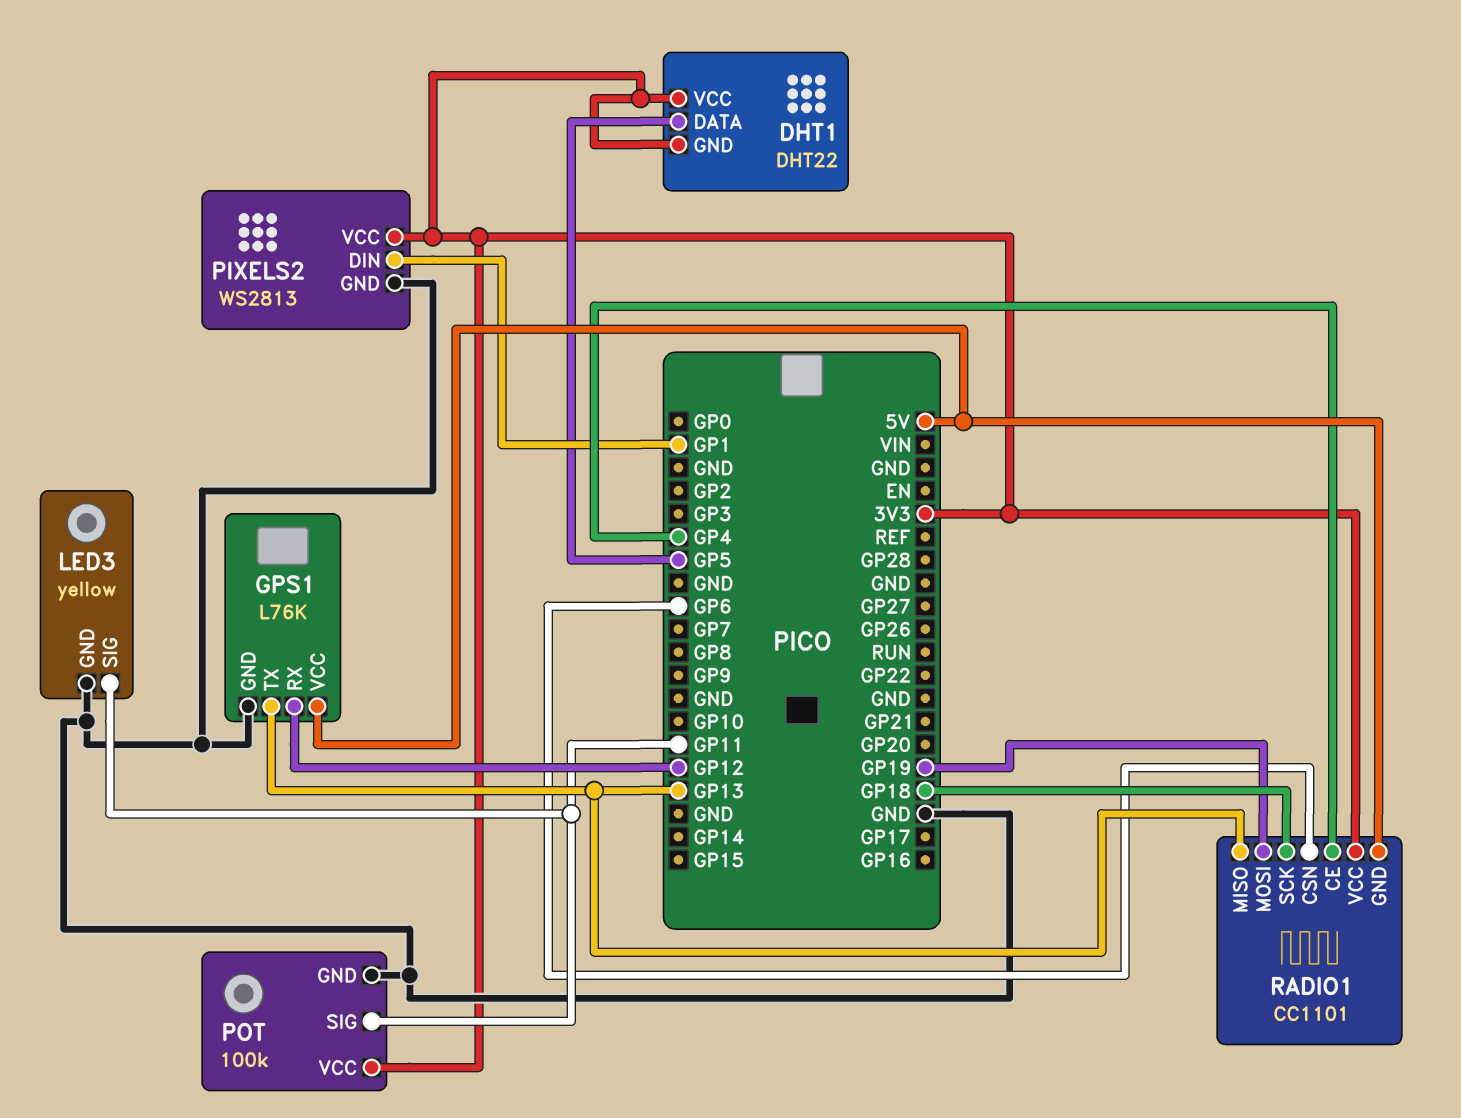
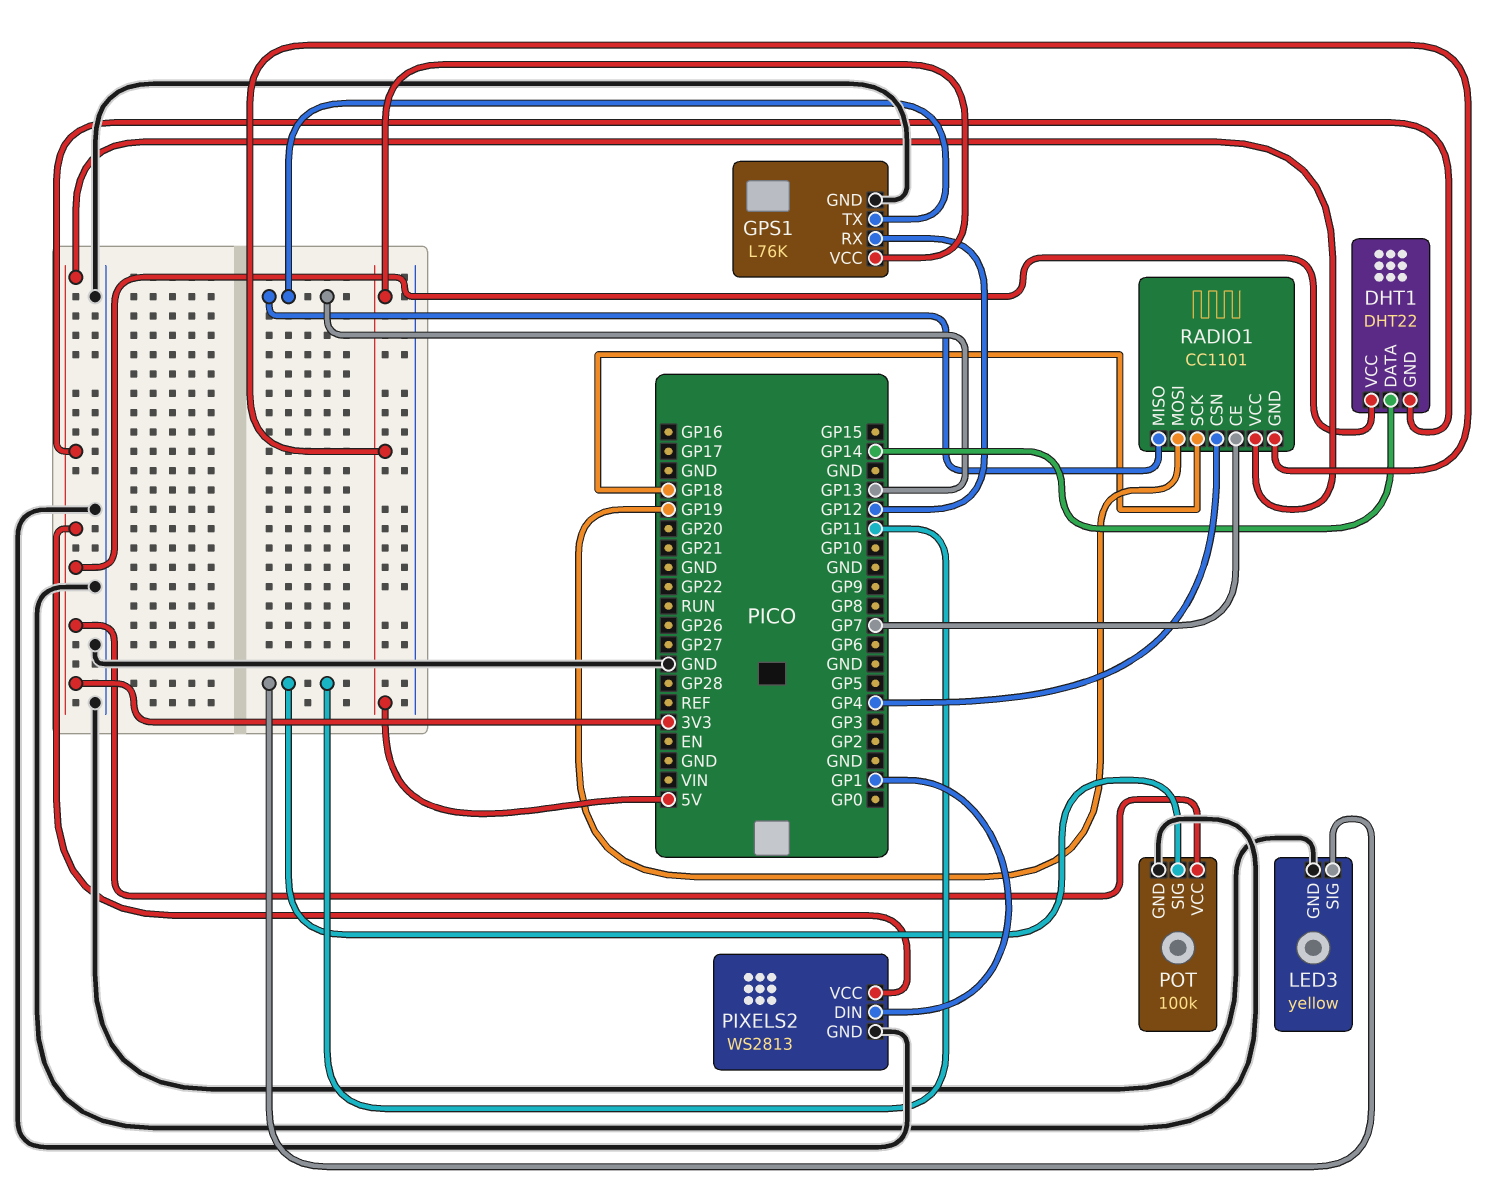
DHT1 pin DATA: GP5 -> GP14
RADIO1 pin CE: GP4 -> GP7
RADIO1 pin CSN: GP6 -> GP4

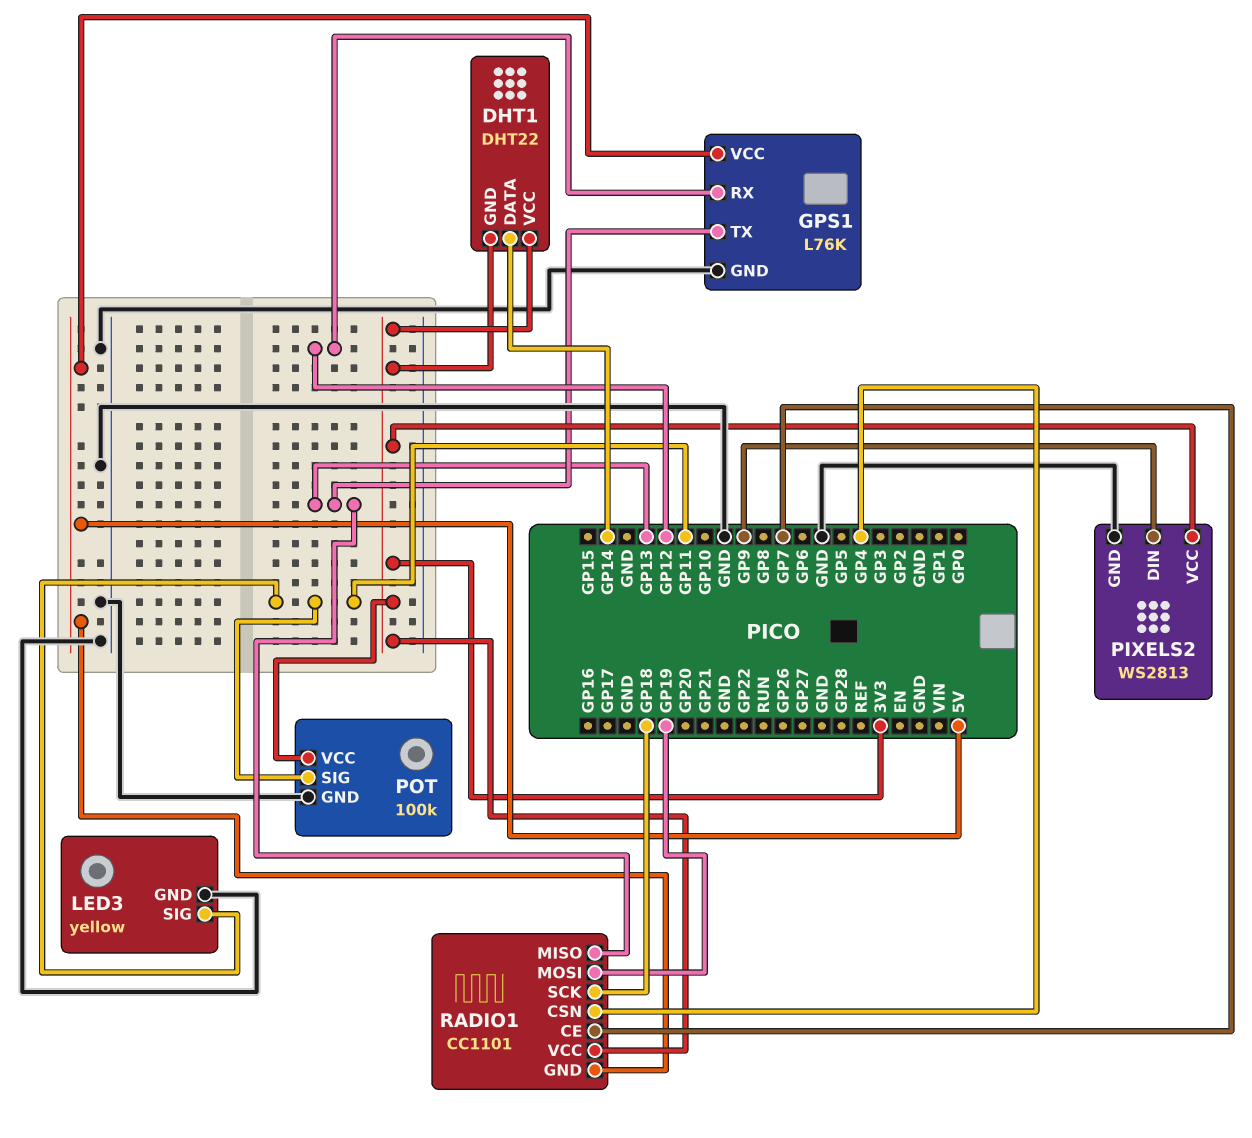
PIXELS2 pin DIN: GP1 -> GP9

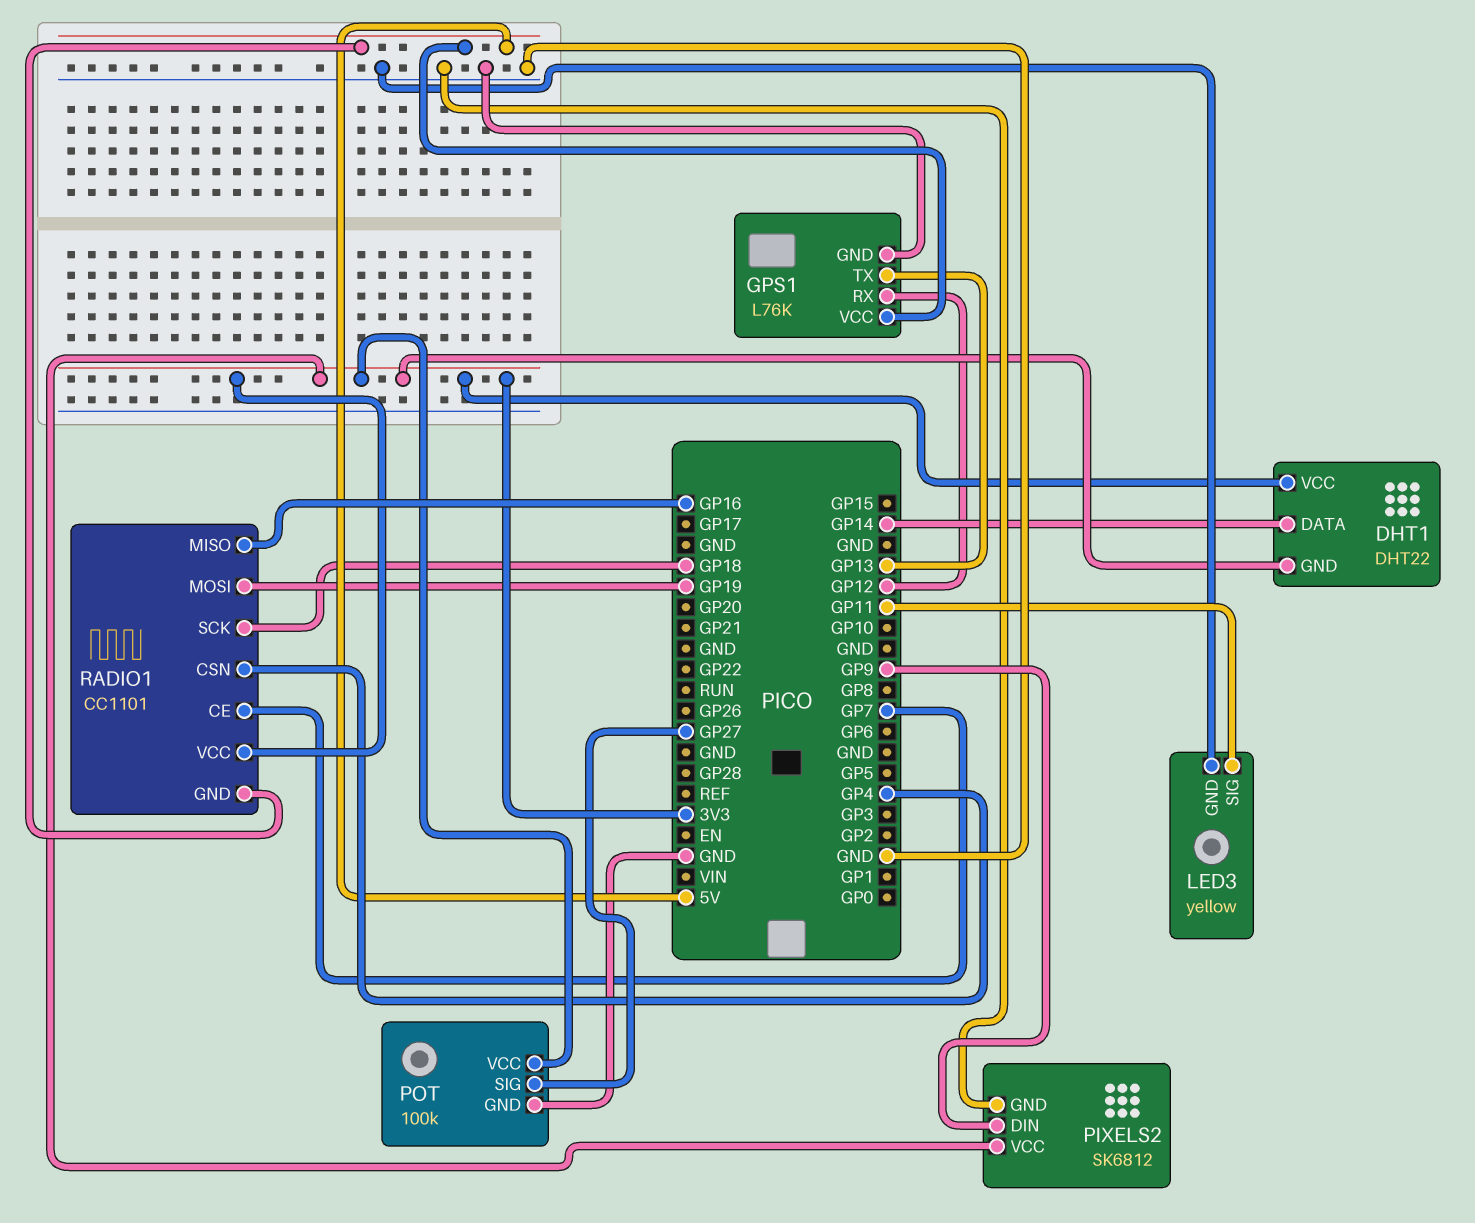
PIXELS2: WS2813 -> SK6812
POT pin SIG: GP11 -> GP27
RADIO1 pin MISO: GP13 -> GP16

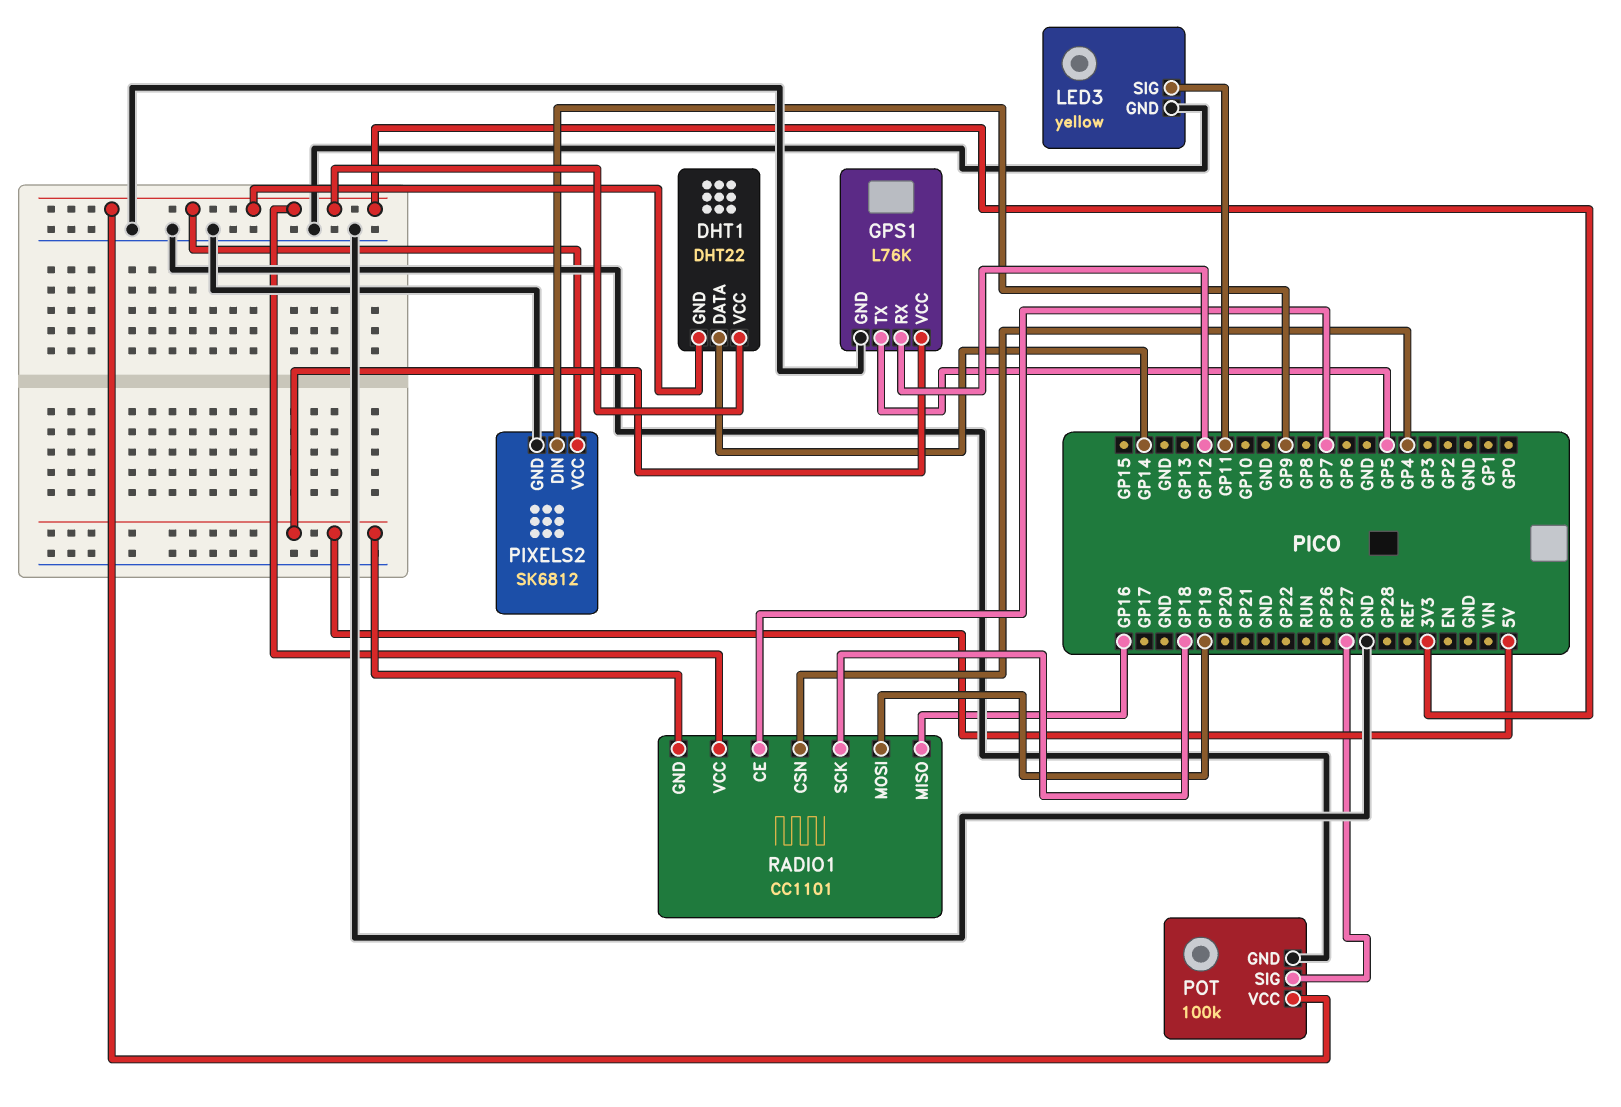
GPS1 pin TX: GP13 -> GP5

